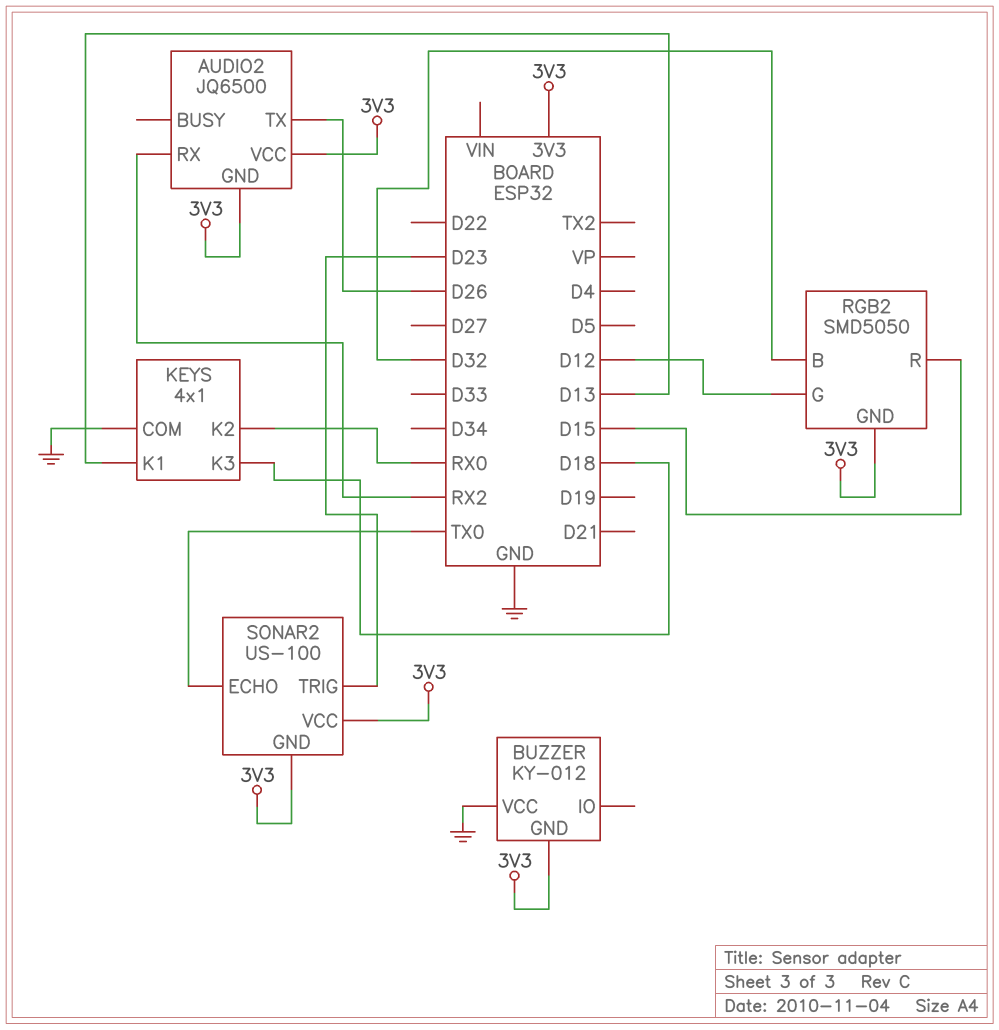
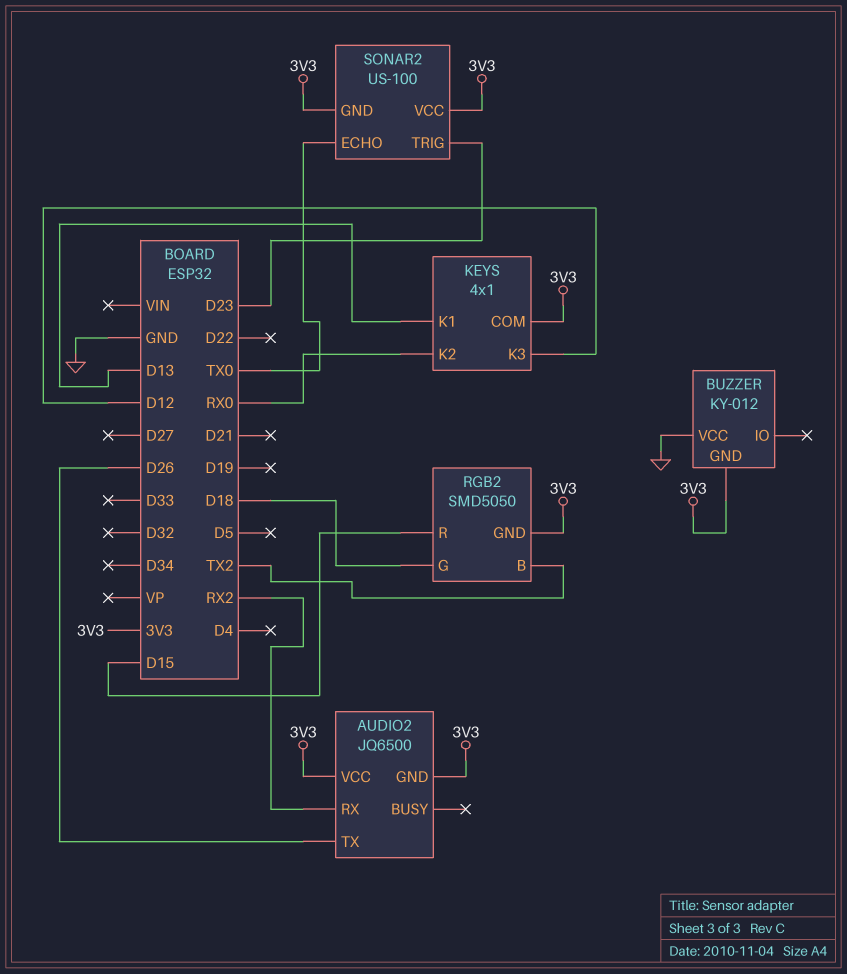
KEYS pin COM: GND -> 3V3
KEYS pin K3: D18 -> D12
RGB2 pin B: D32 -> TX2
RGB2 pin G: D12 -> D18

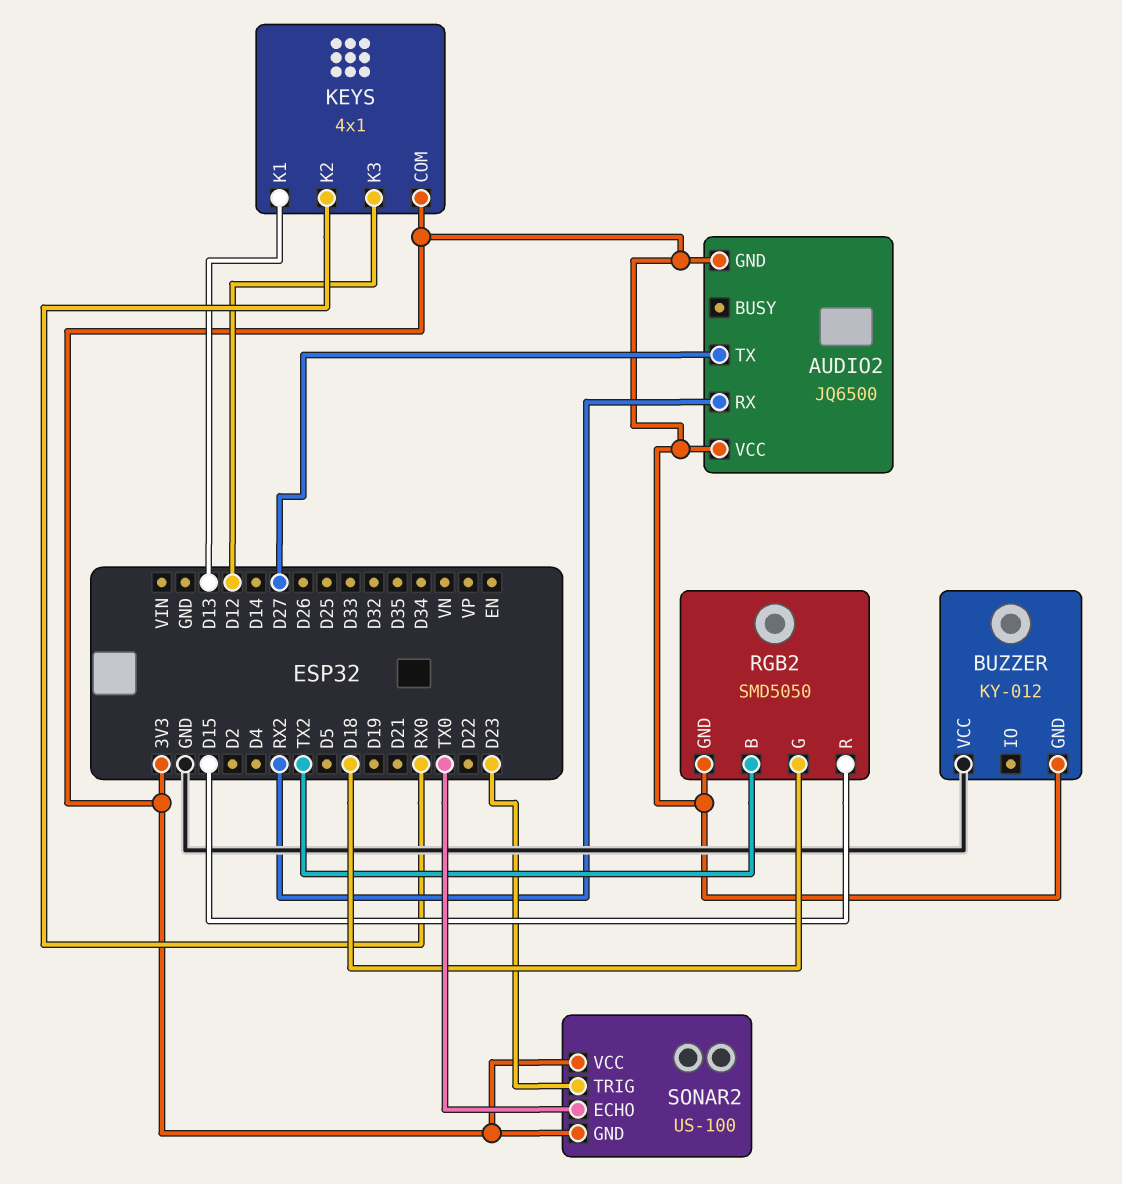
AUDIO2 pin TX: D26 -> D27

